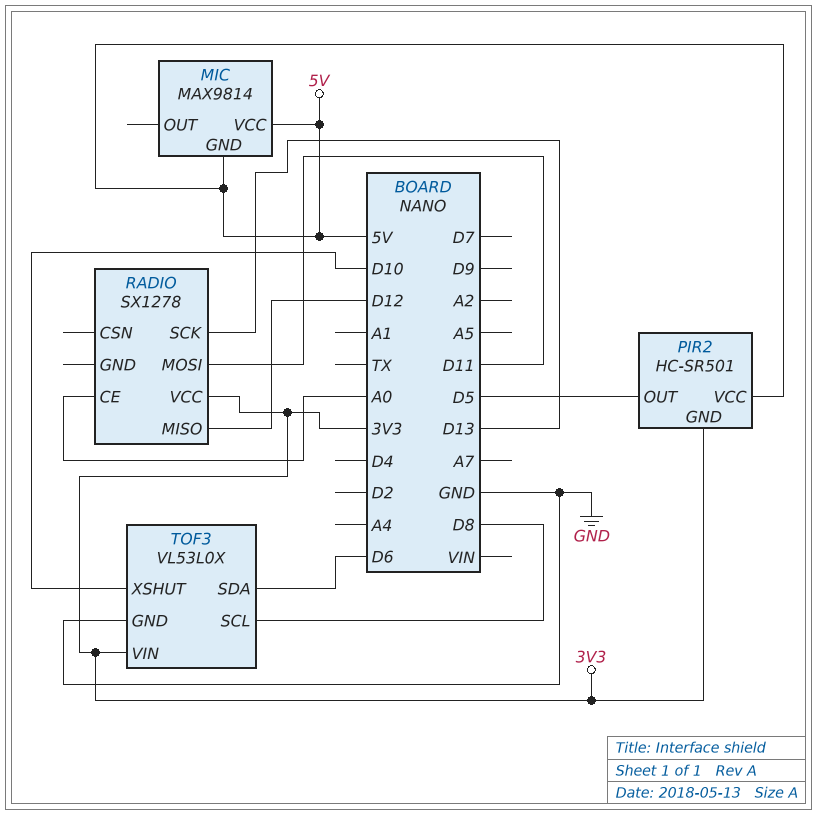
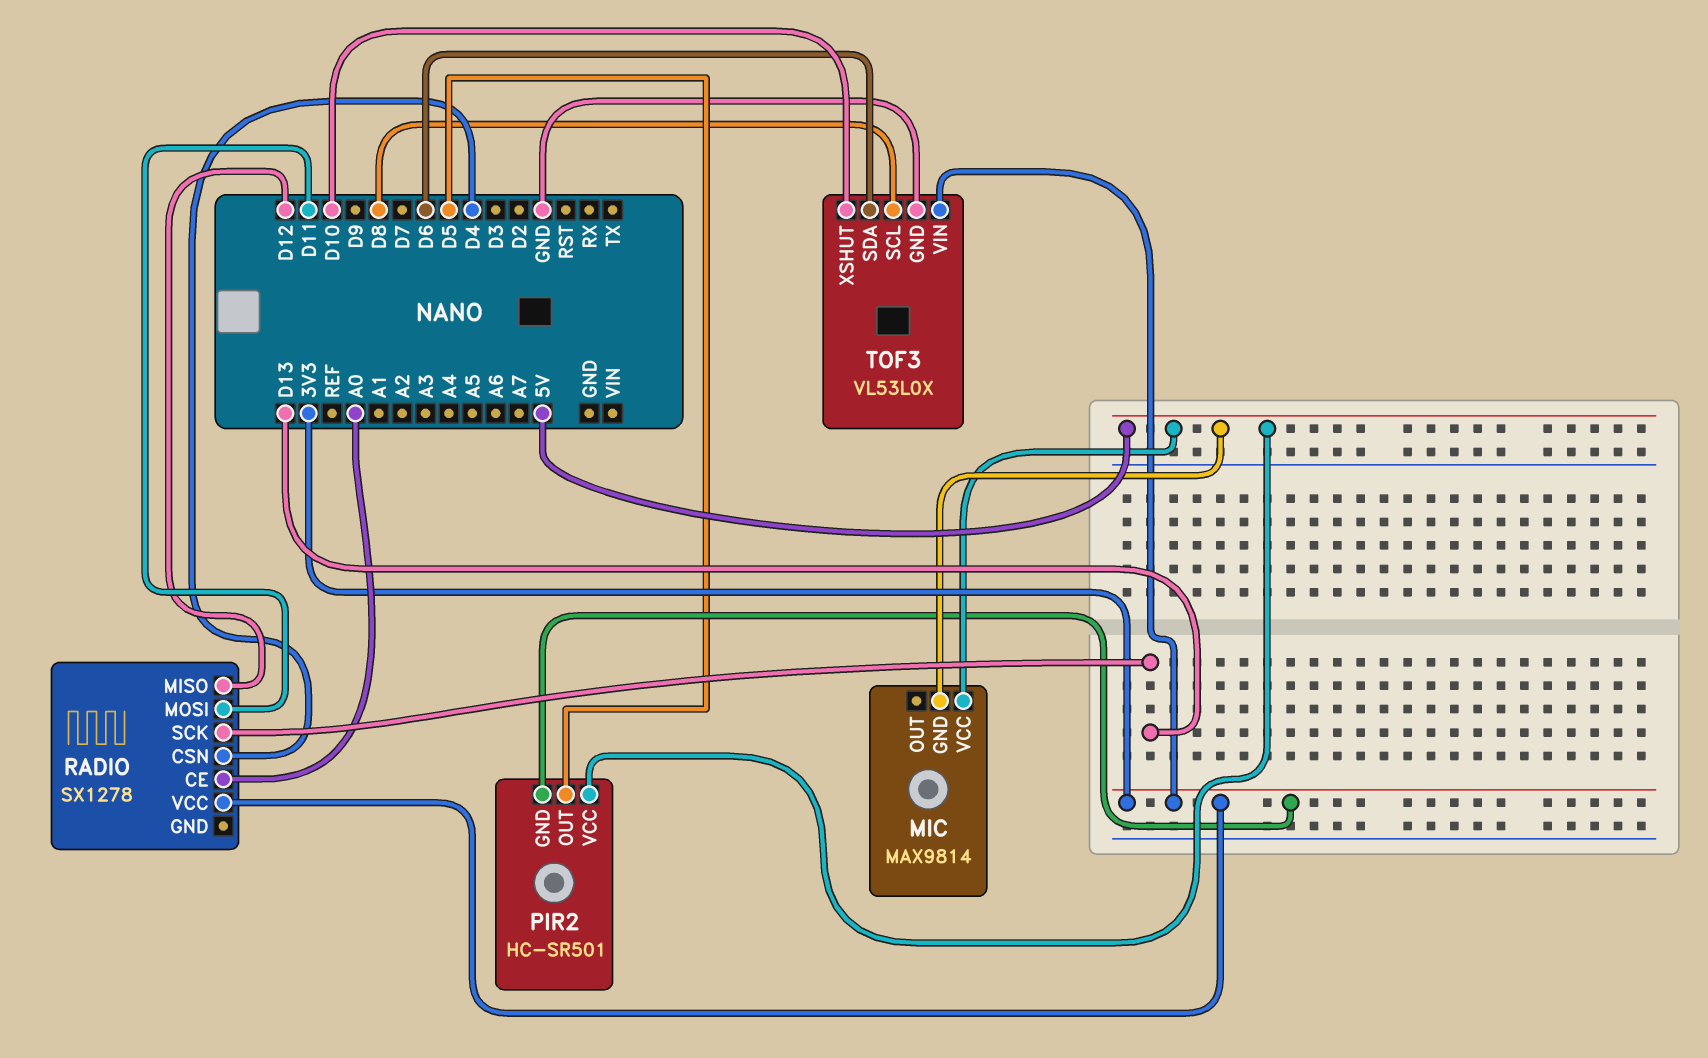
RADIO pin CSN: none -> D4

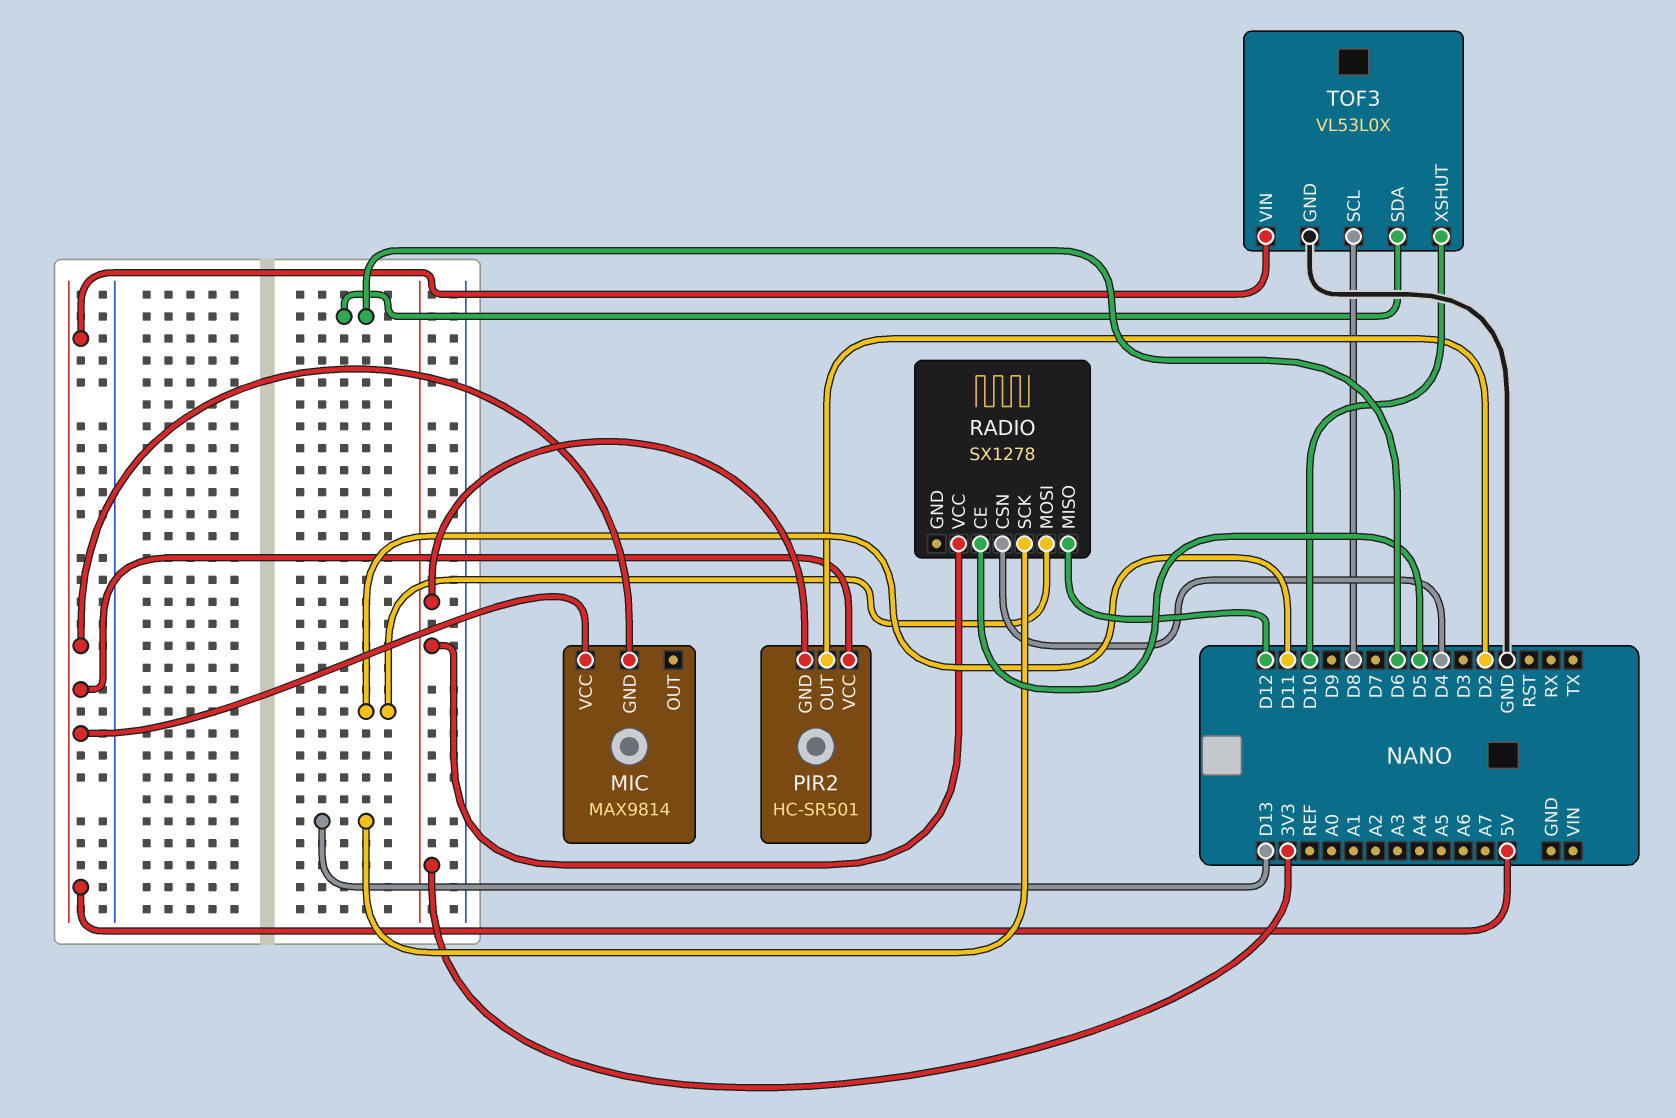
PIR2 pin OUT: D5 -> D2
RADIO pin CE: A0 -> D5
TOF3 pin VIN: 3V3 -> 5V

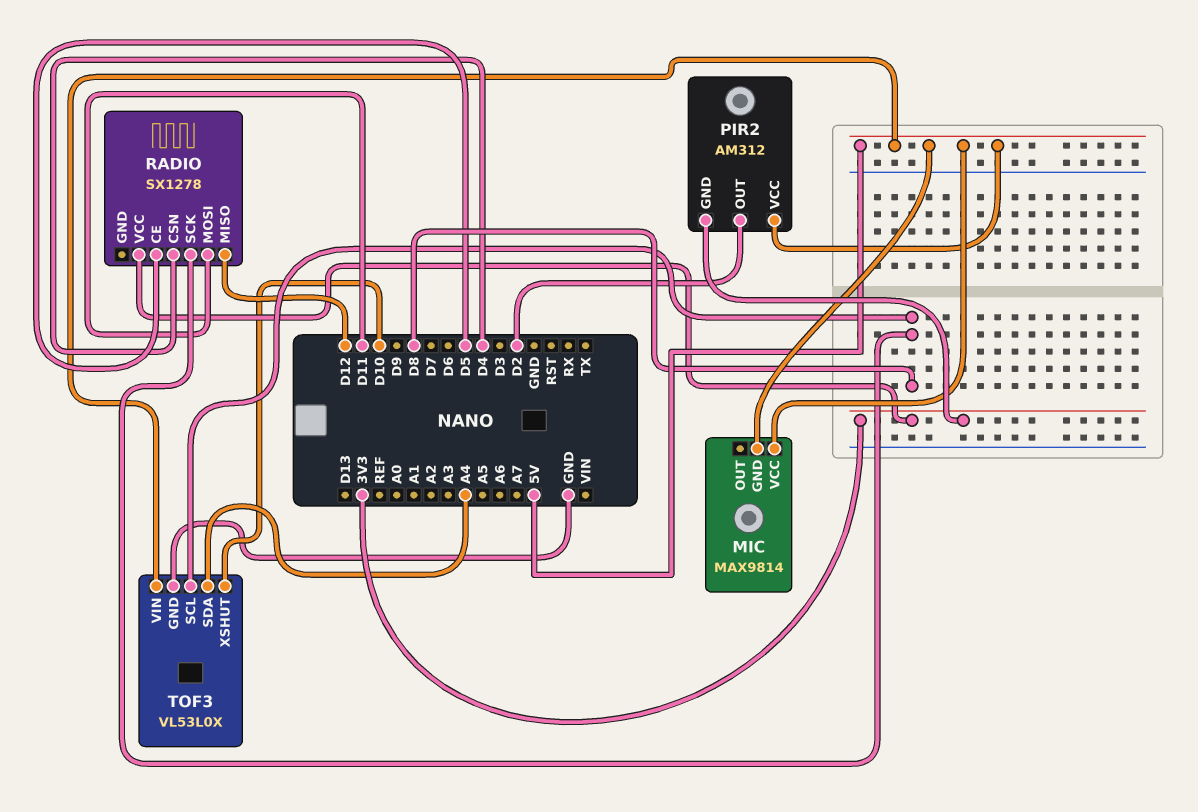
PIR2: HC-SR501 -> AM312
RADIO pin SCK: D13 -> D8
TOF3 pin SDA: D6 -> A4

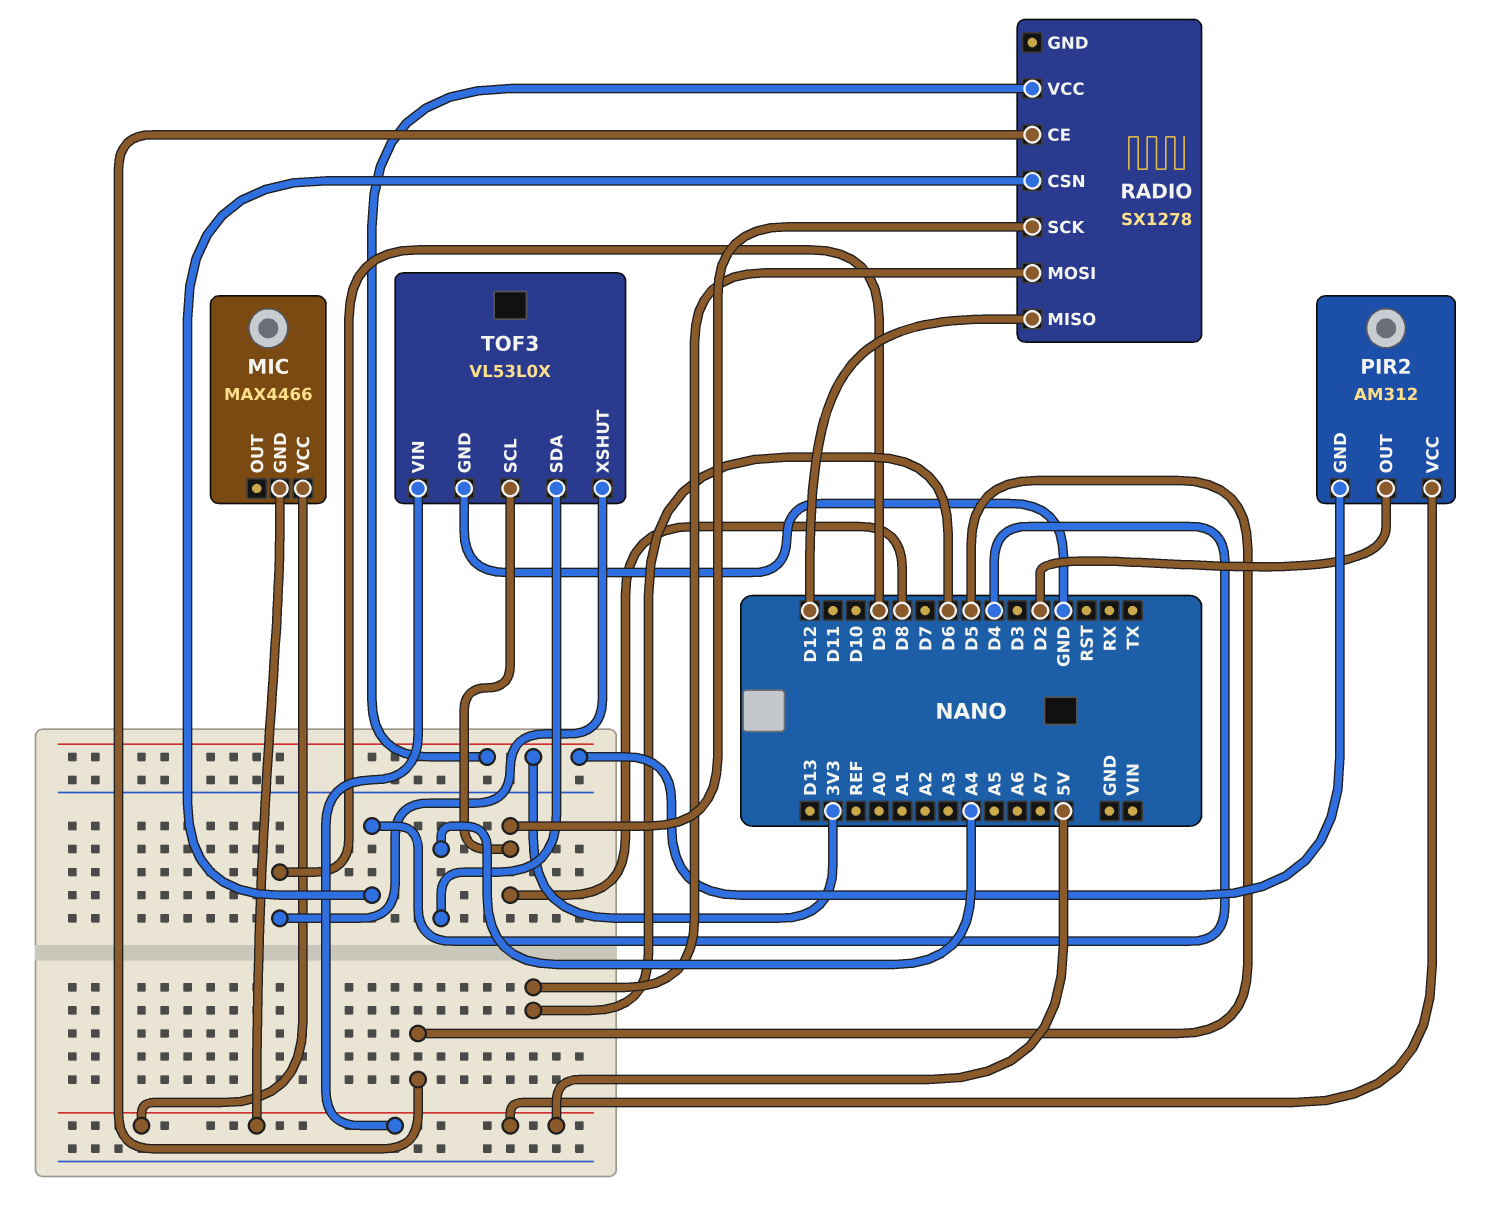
MIC: MAX9814 -> MAX4466
RADIO pin MOSI: D11 -> D6
TOF3 pin XSHUT: D10 -> D9

